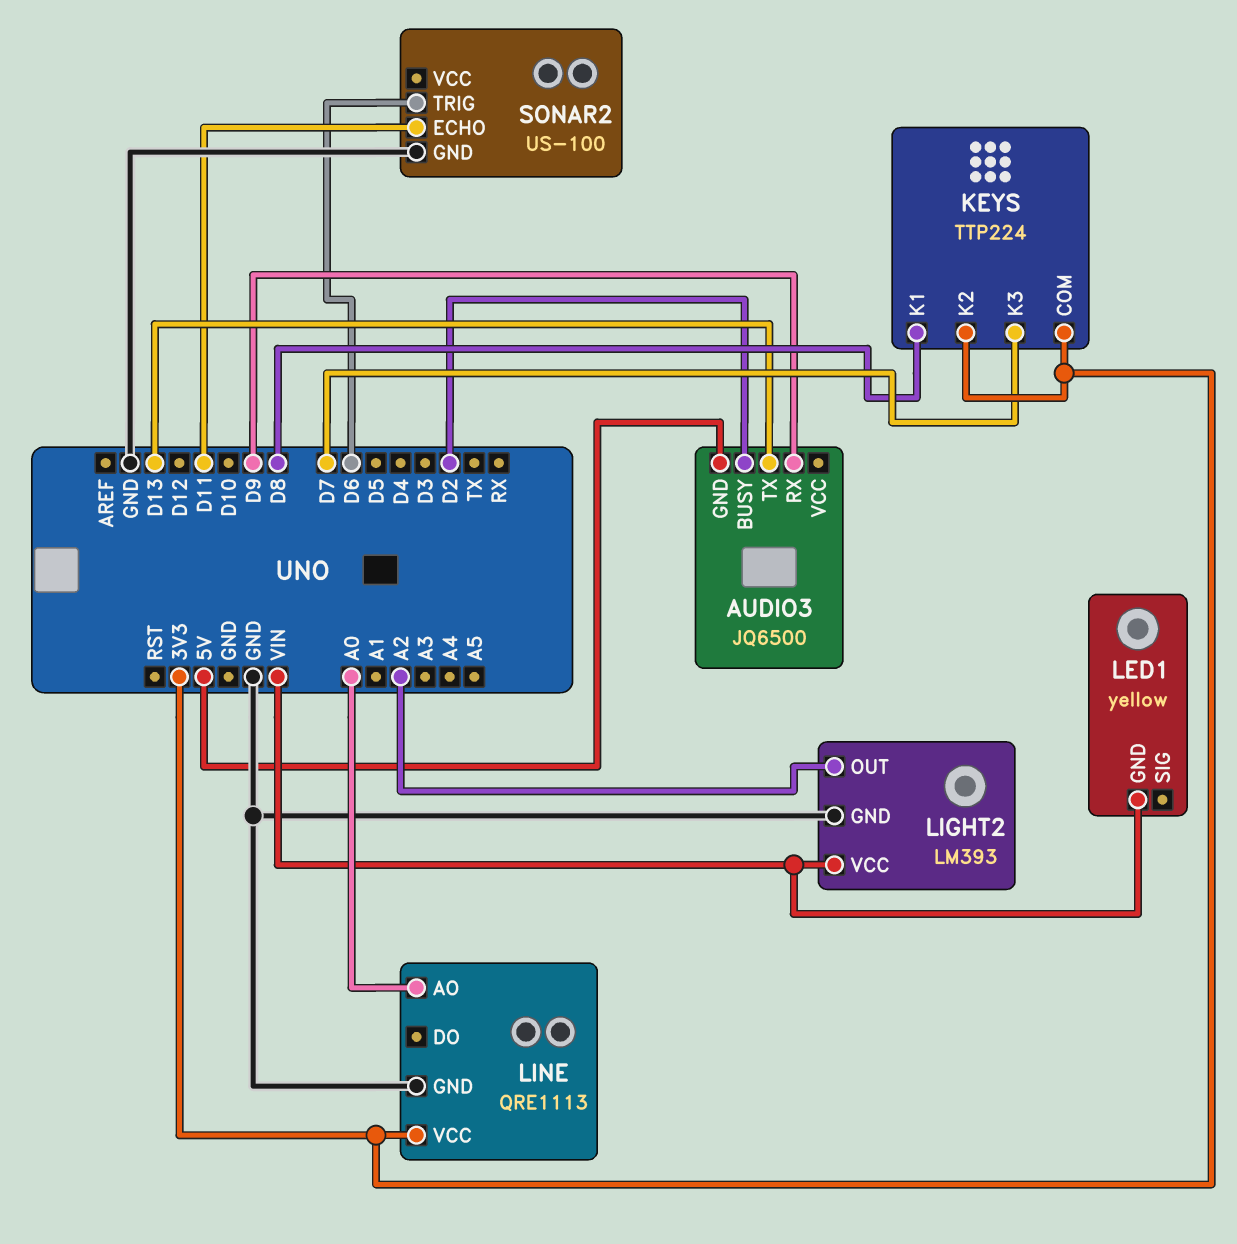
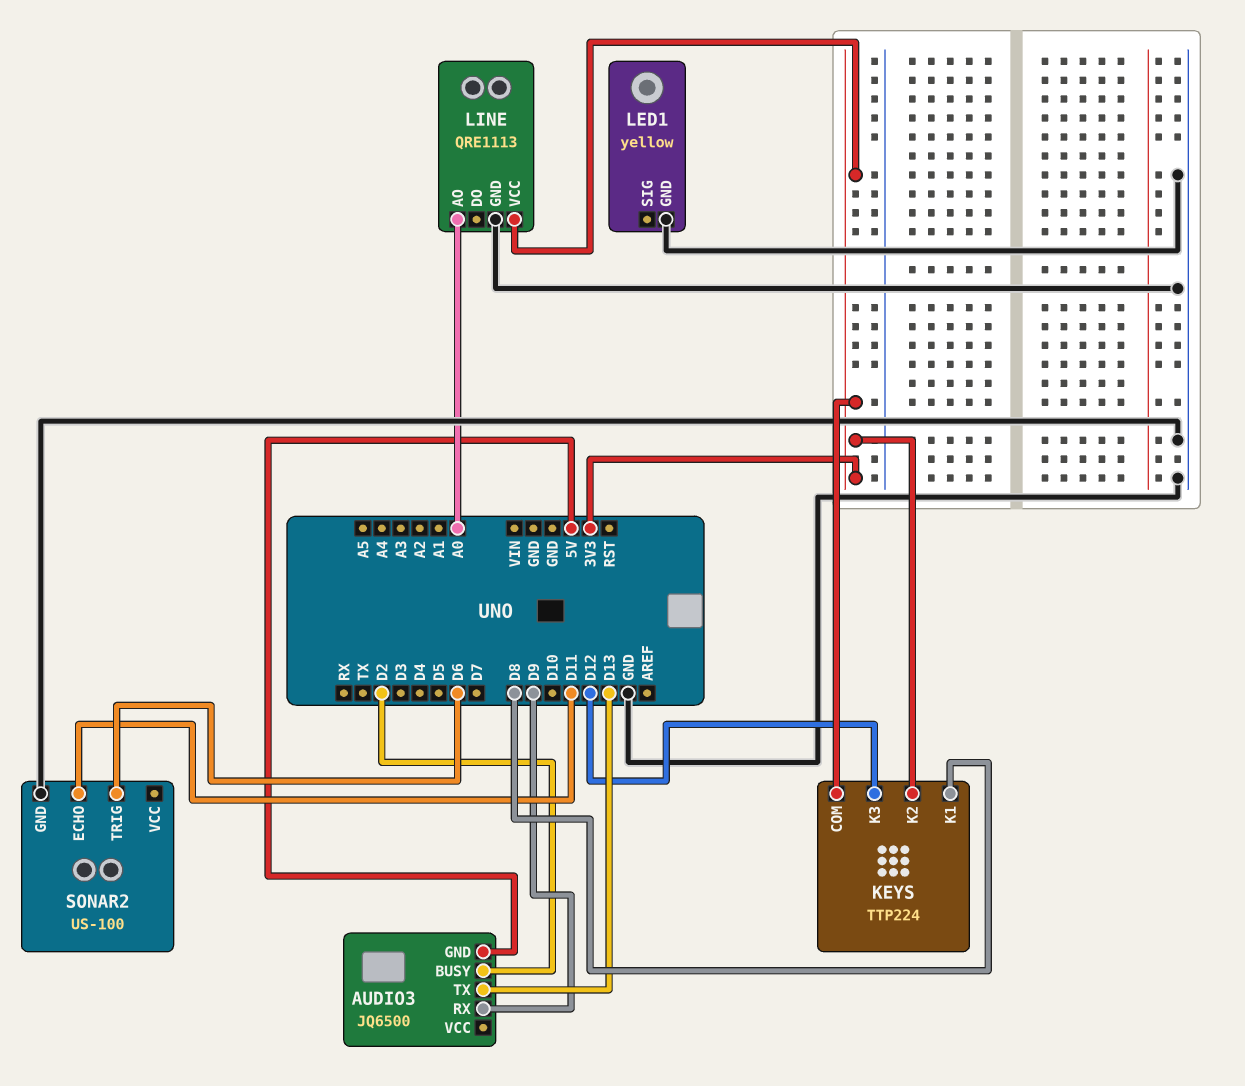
KEYS pin K3: D7 -> D12
LED1 pin GND: VIN -> GND
LIGHT2: LM393 -> none
LIGHT2 pin GND: GND -> none
LIGHT2 pin OUT: A2 -> none
LIGHT2 pin VCC: VIN -> none

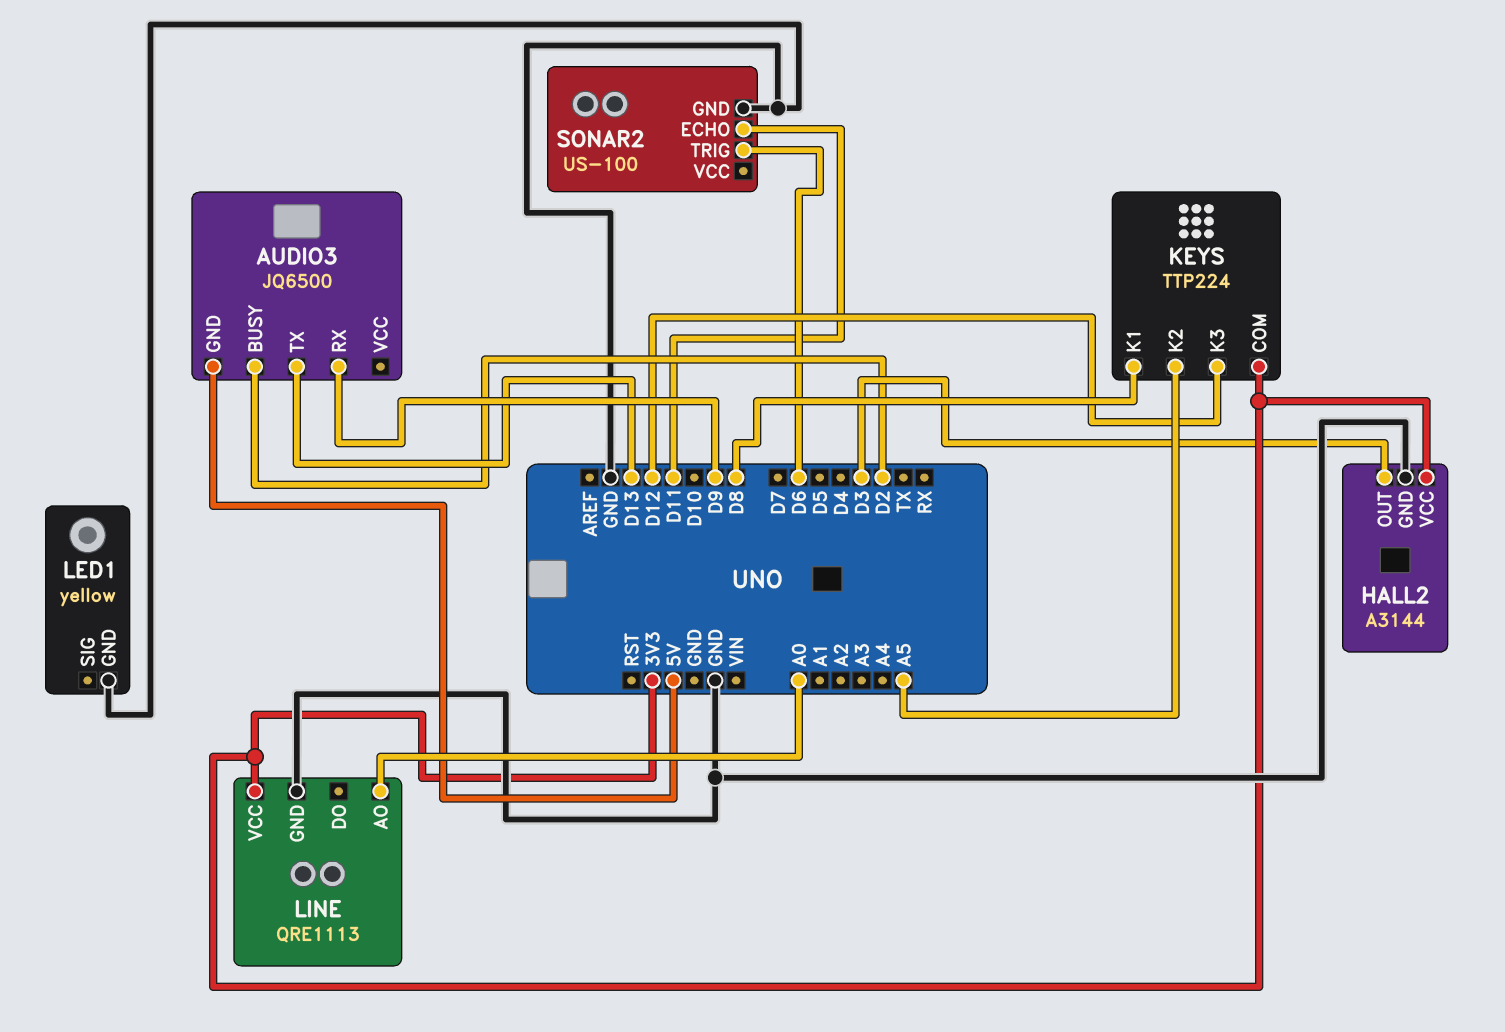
HALL2: none -> A3144
HALL2 pin GND: none -> GND
HALL2 pin OUT: none -> D3
HALL2 pin VCC: none -> 3V3
KEYS pin K2: 3V3 -> A5

